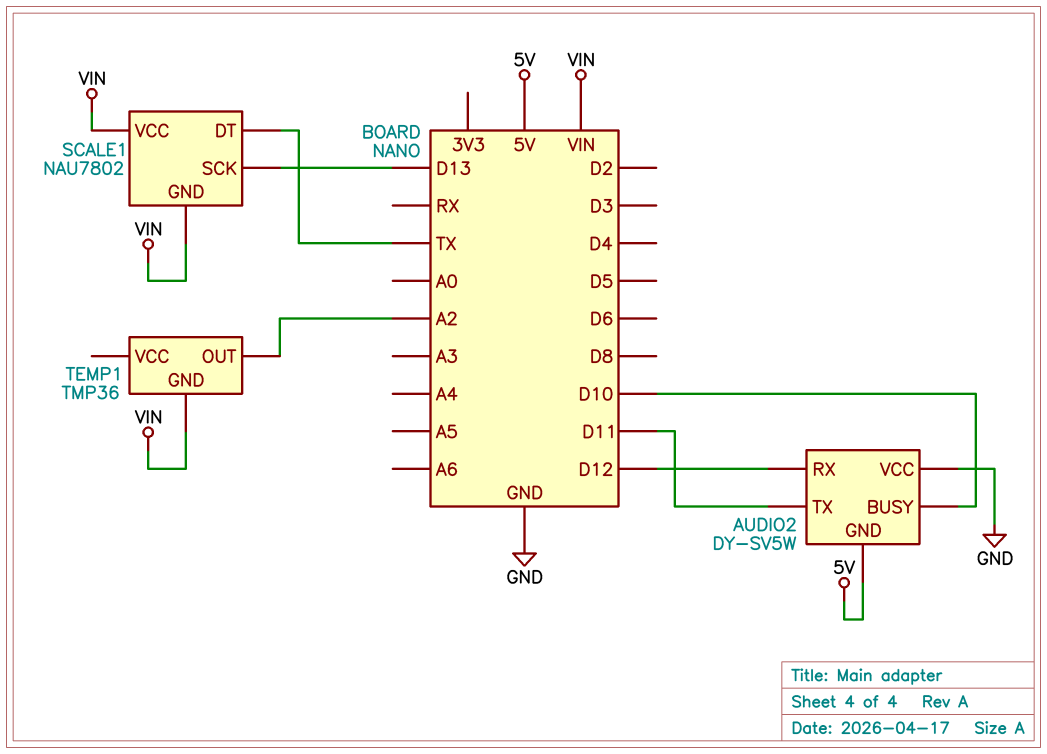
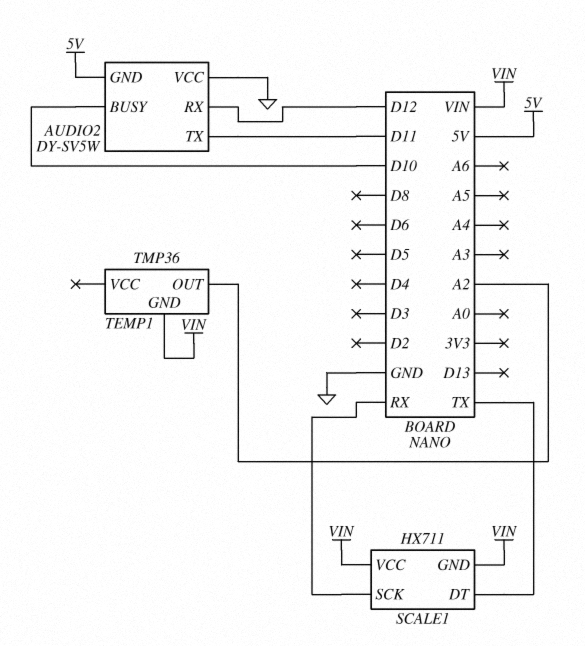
SCALE1: NAU7802 -> HX711
SCALE1 pin SCK: D13 -> RX

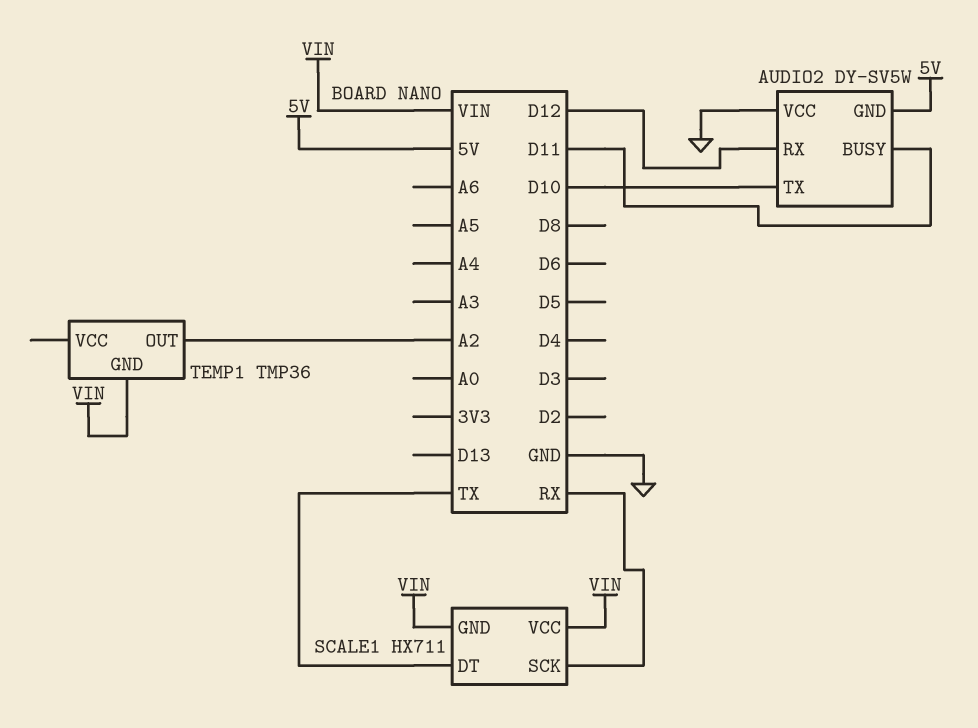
AUDIO2 pin BUSY: D10 -> D11
AUDIO2 pin TX: D11 -> D10

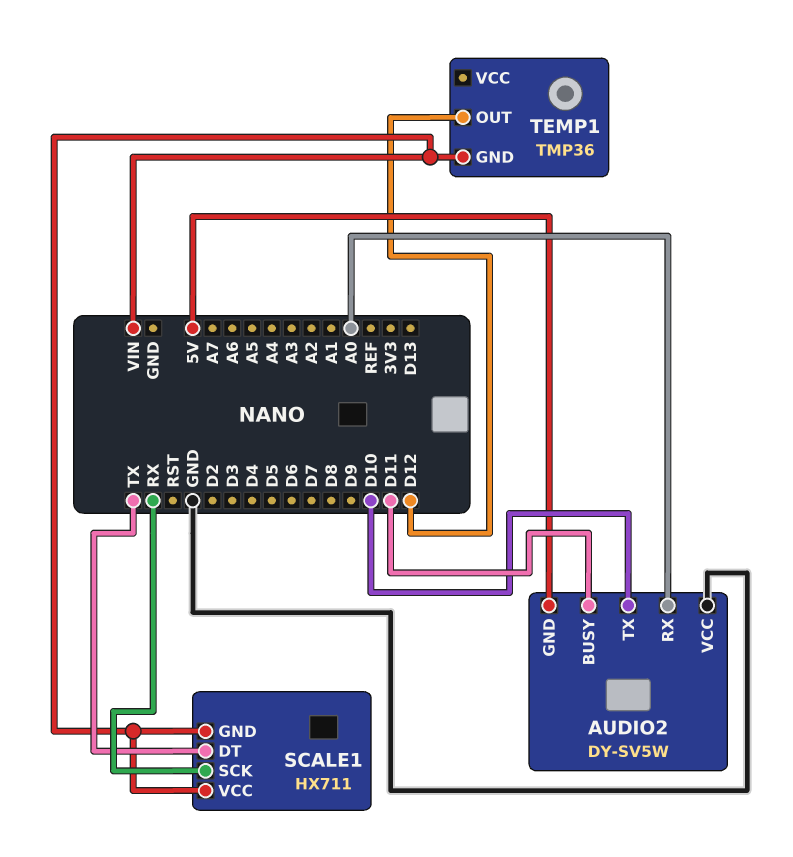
AUDIO2 pin RX: D12 -> A0
TEMP1 pin OUT: A2 -> D12

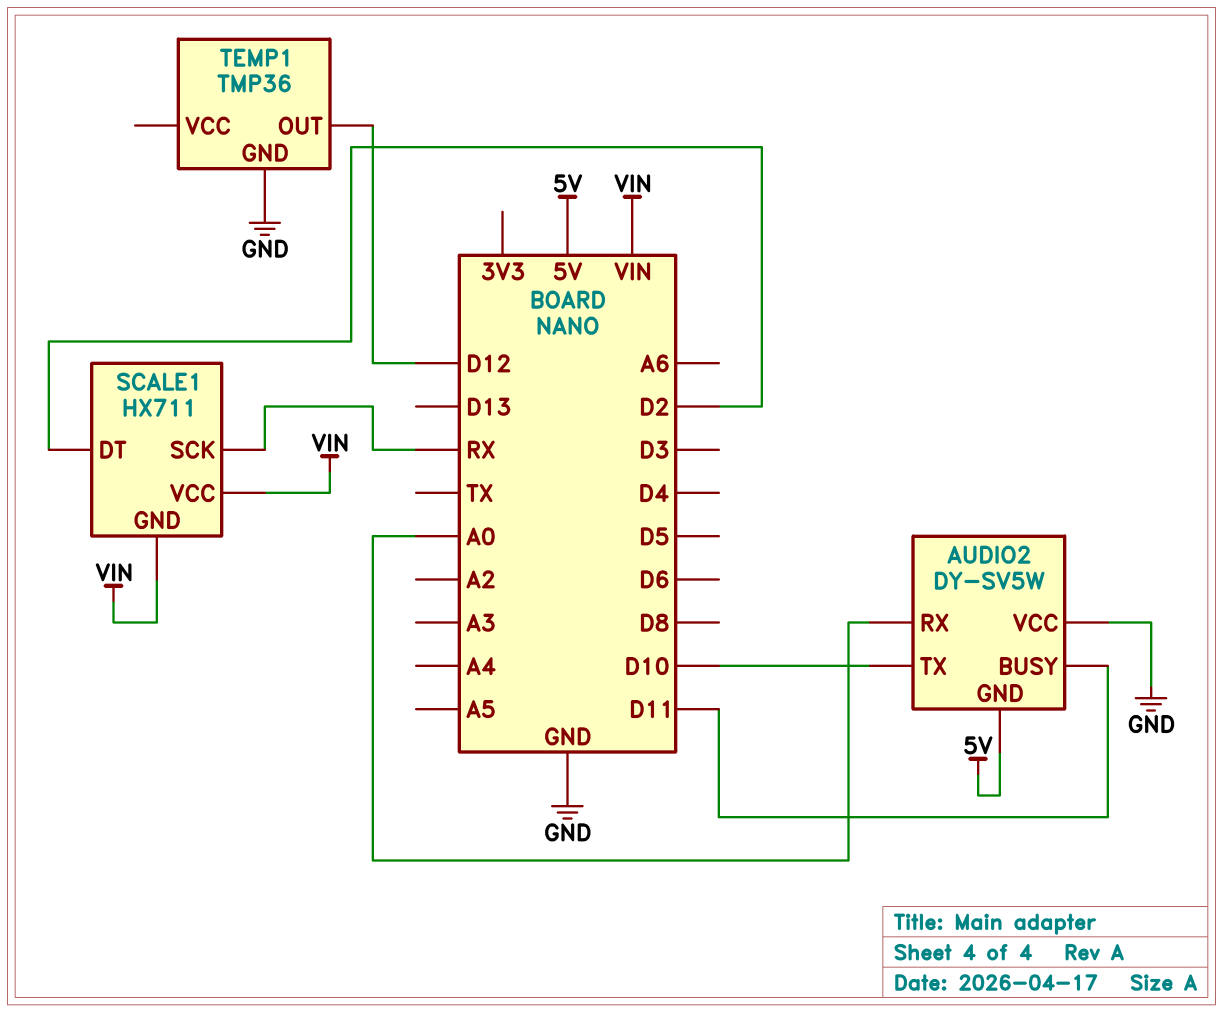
SCALE1 pin DT: TX -> D2
TEMP1 pin GND: VIN -> GND

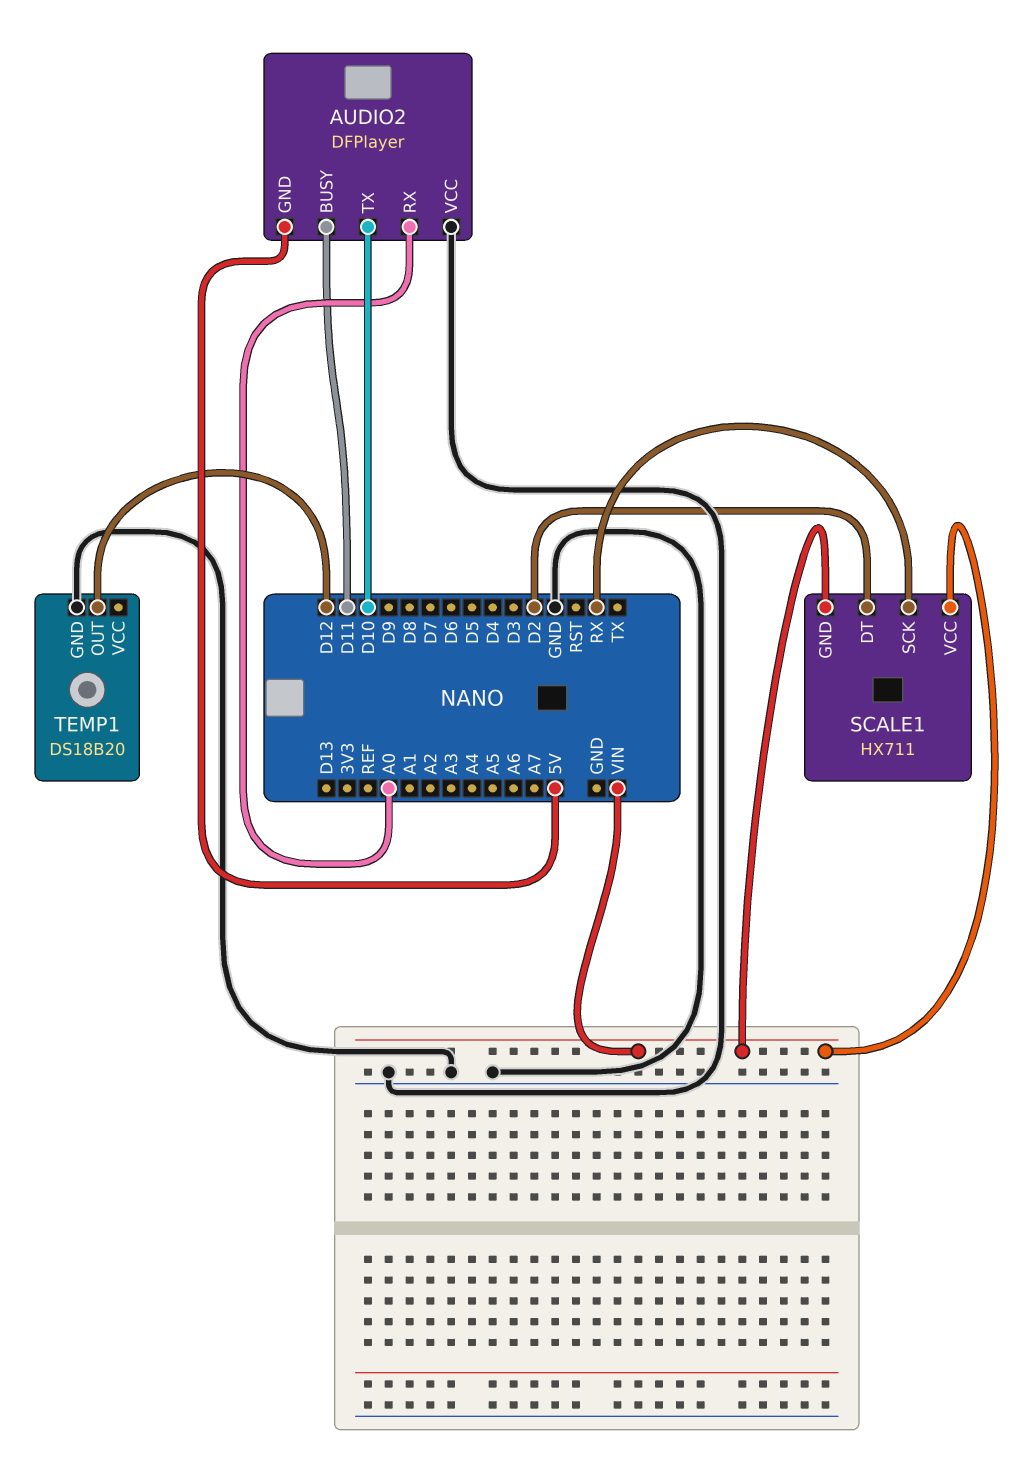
AUDIO2: DY-SV5W -> DFPlayer
TEMP1: TMP36 -> DS18B20

